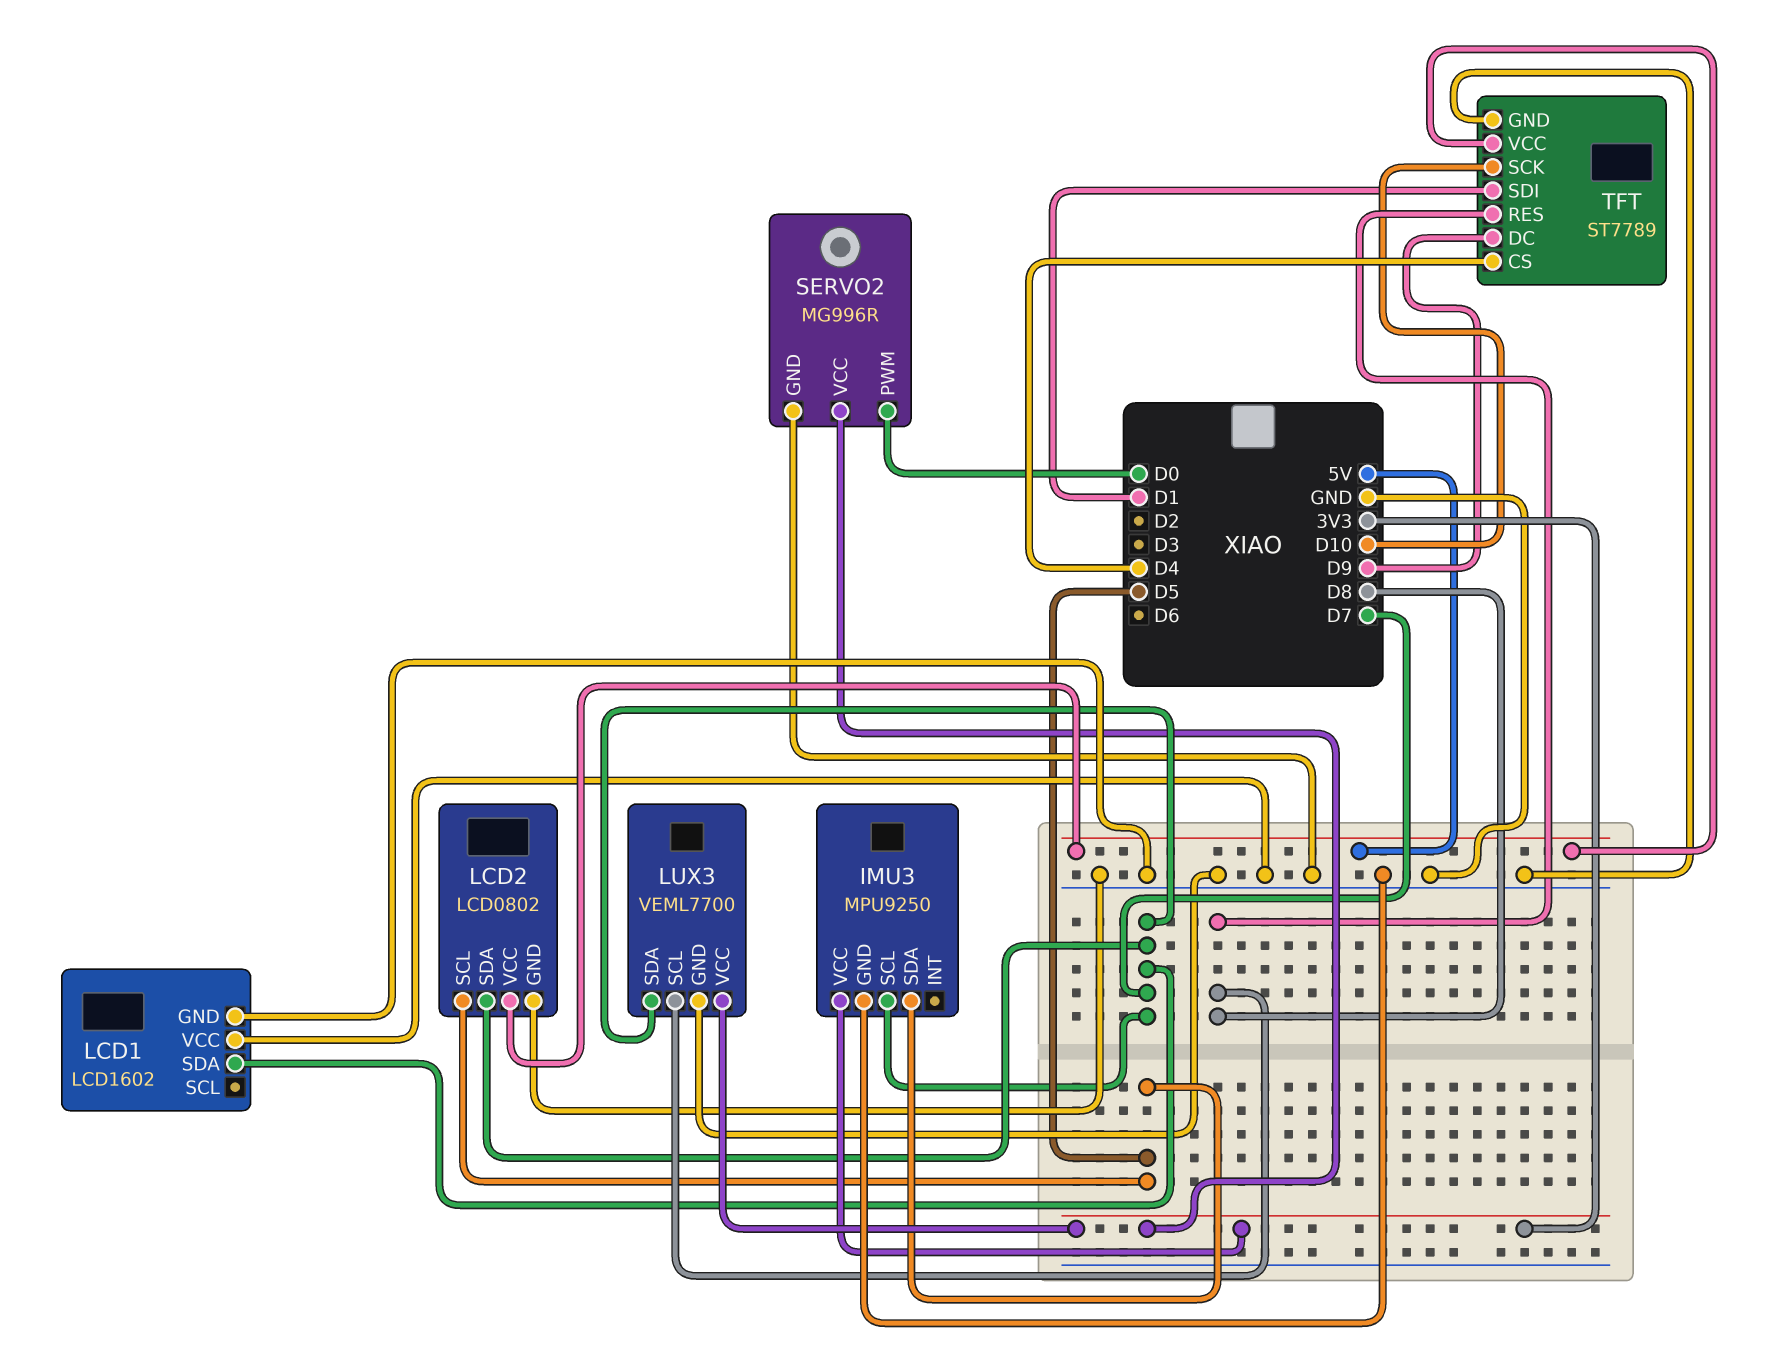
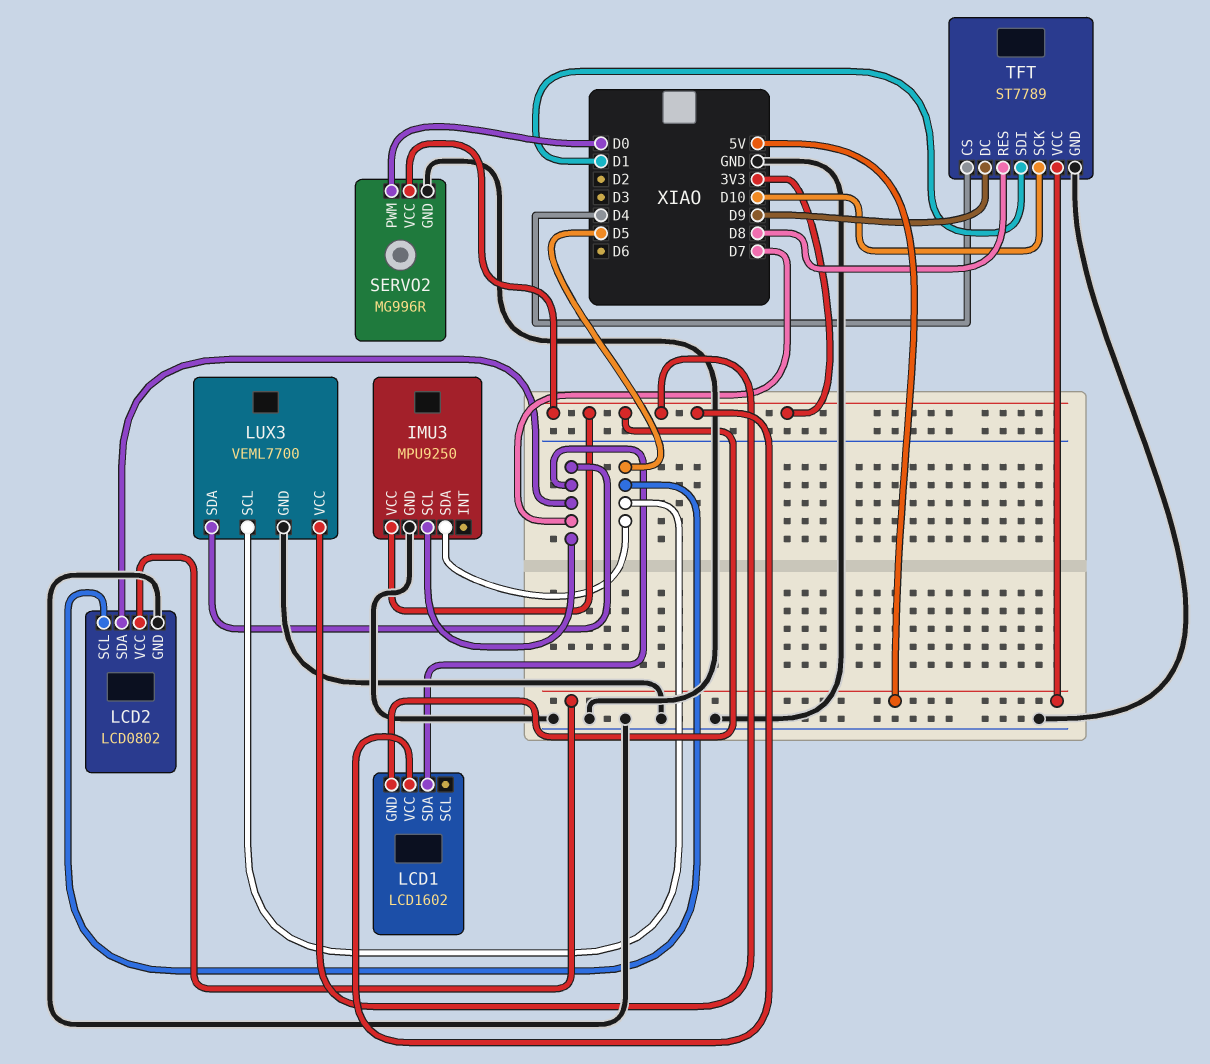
LCD1 pin GND: GND -> 3V3
LCD1 pin VCC: GND -> 3V3
LUX3 pin SCL: D8 -> D5

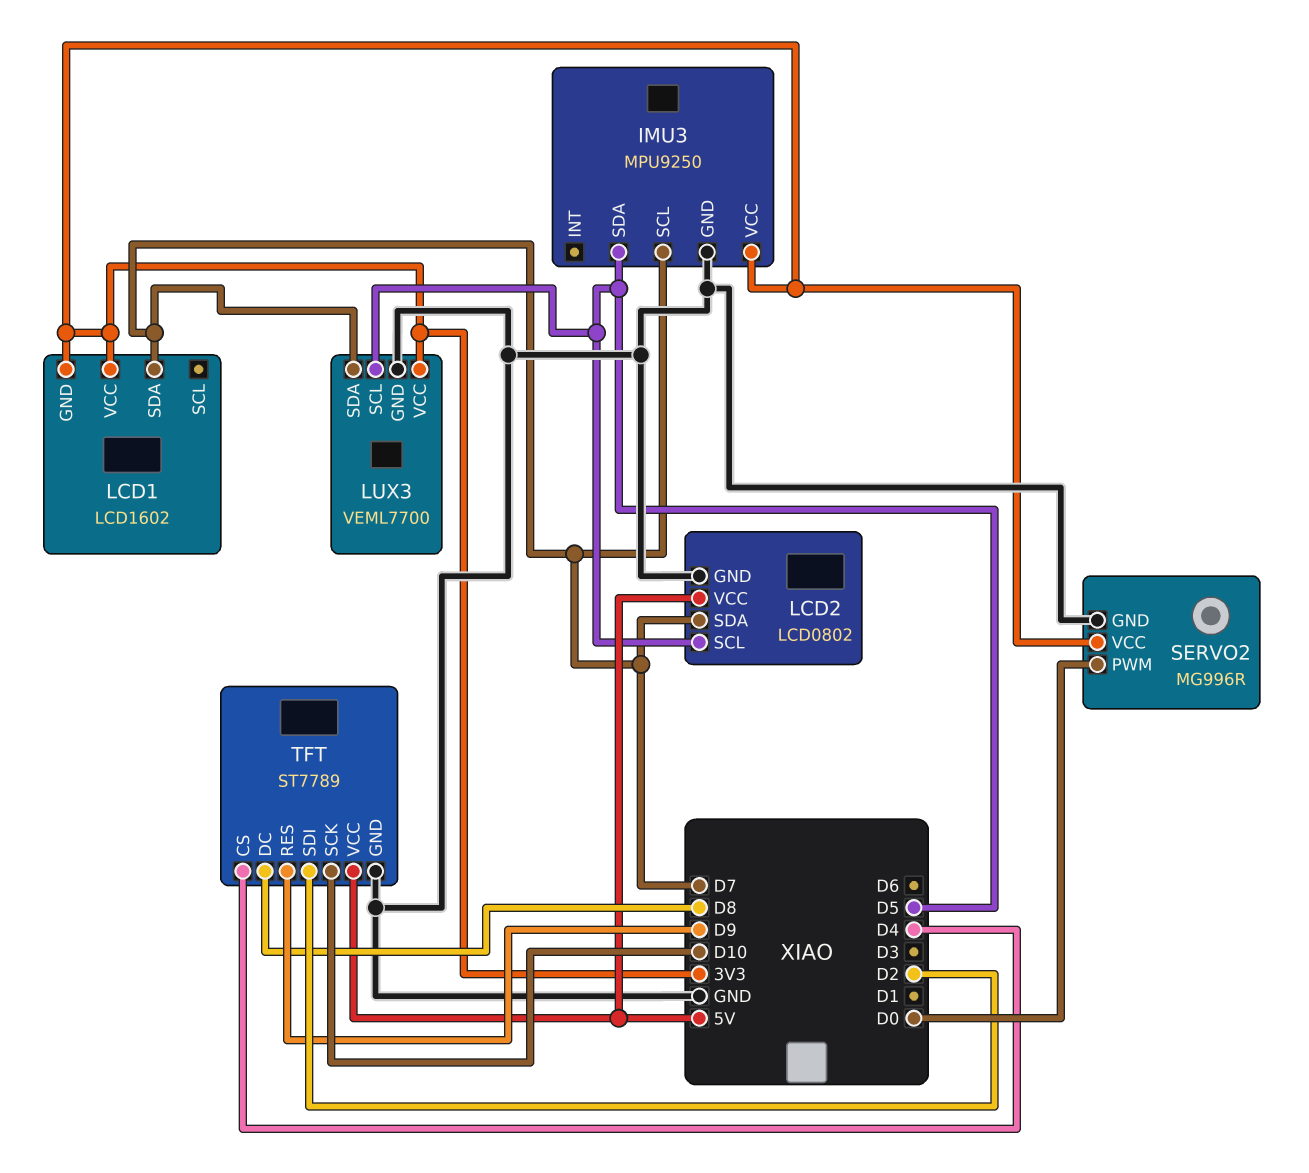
TFT pin DC: D9 -> D8
TFT pin RES: D8 -> D9
TFT pin SDI: D1 -> D2

